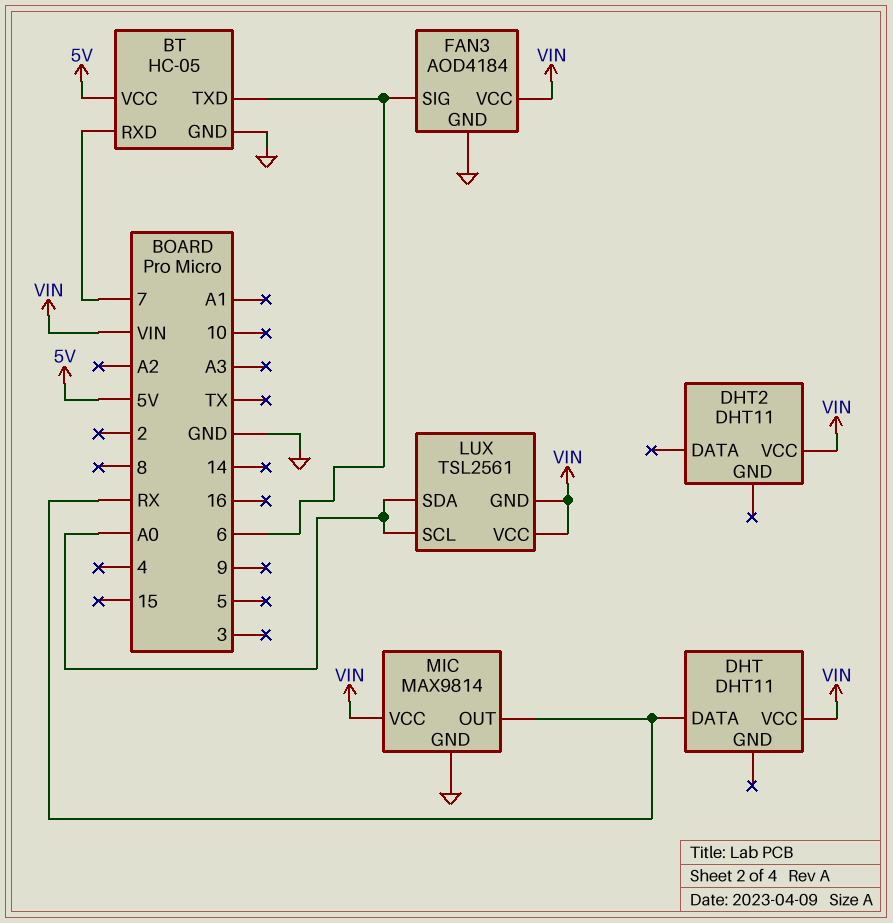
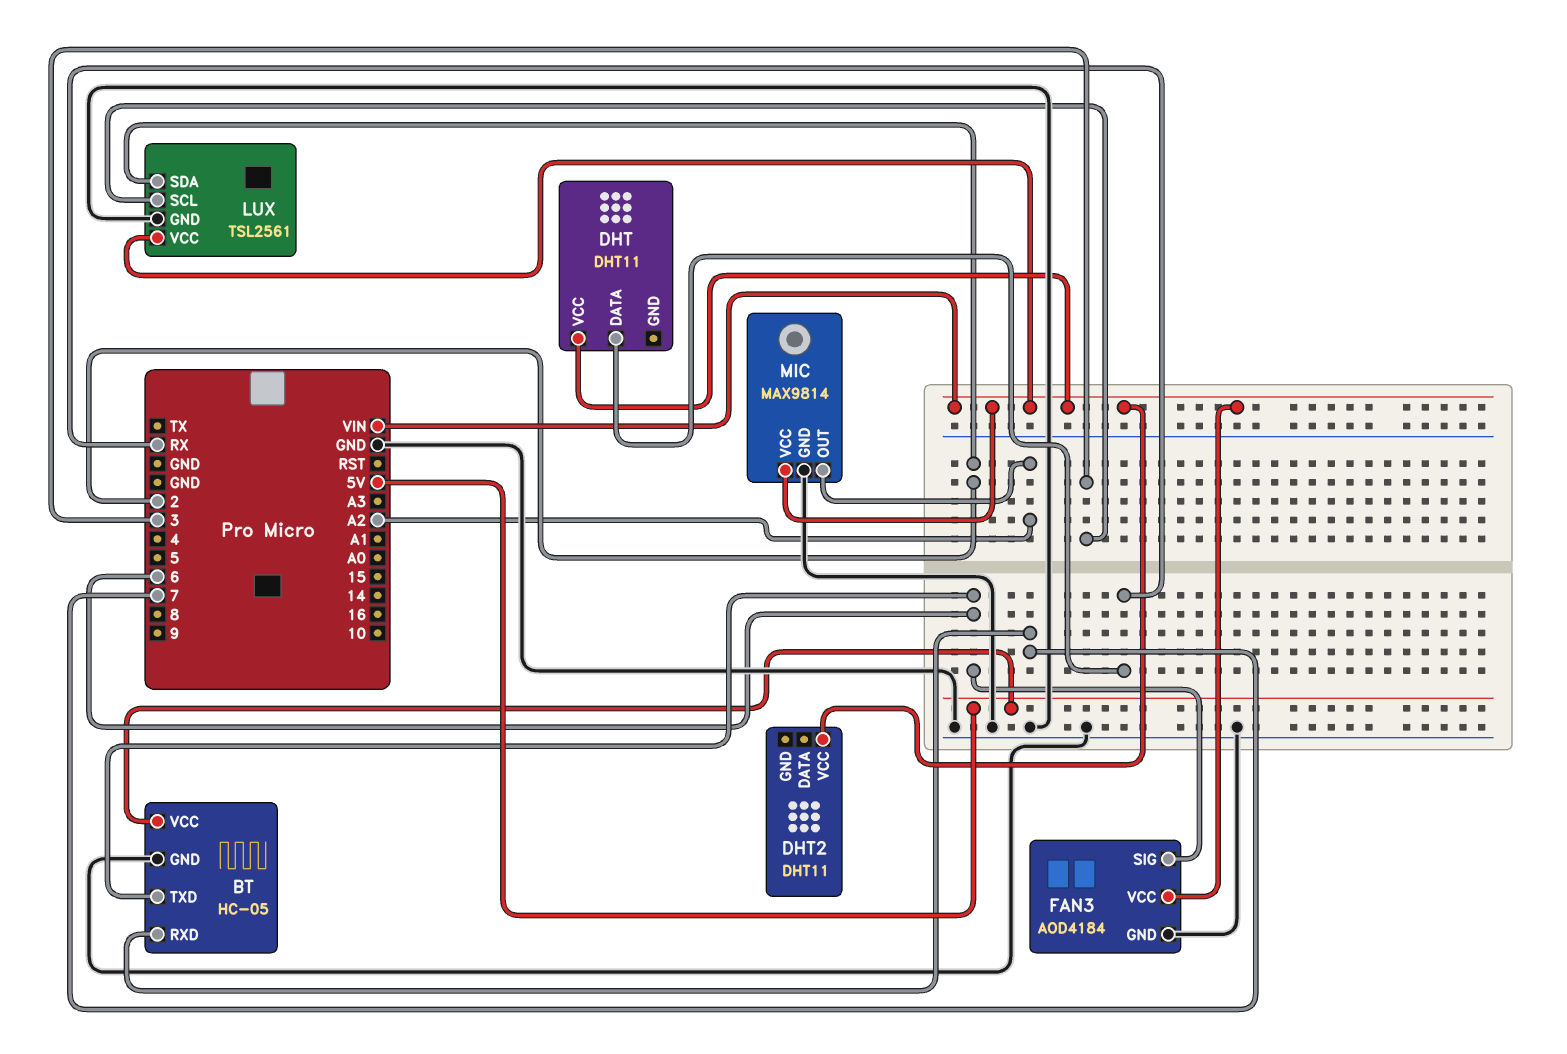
LUX pin GND: VIN -> GND
LUX pin SCL: A0 -> 3
LUX pin SDA: A0 -> 2
MIC pin OUT: RX -> A2

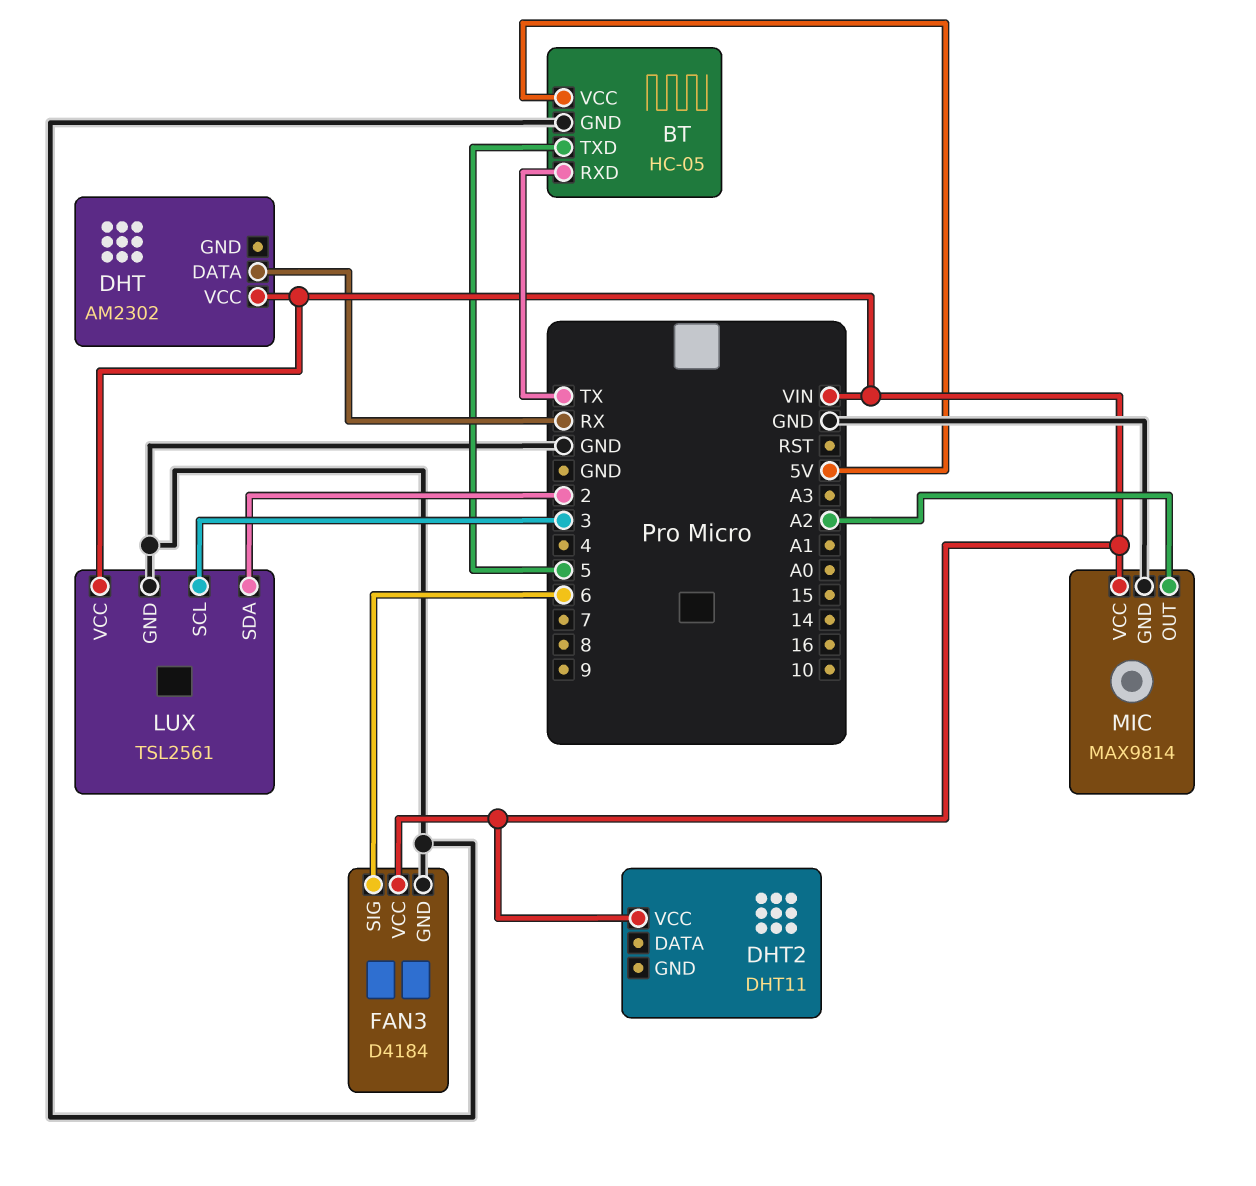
BT pin RXD: 7 -> TX
BT pin TXD: 6 -> 5
DHT: DHT11 -> AM2302
FAN3: AOD4184 -> D4184

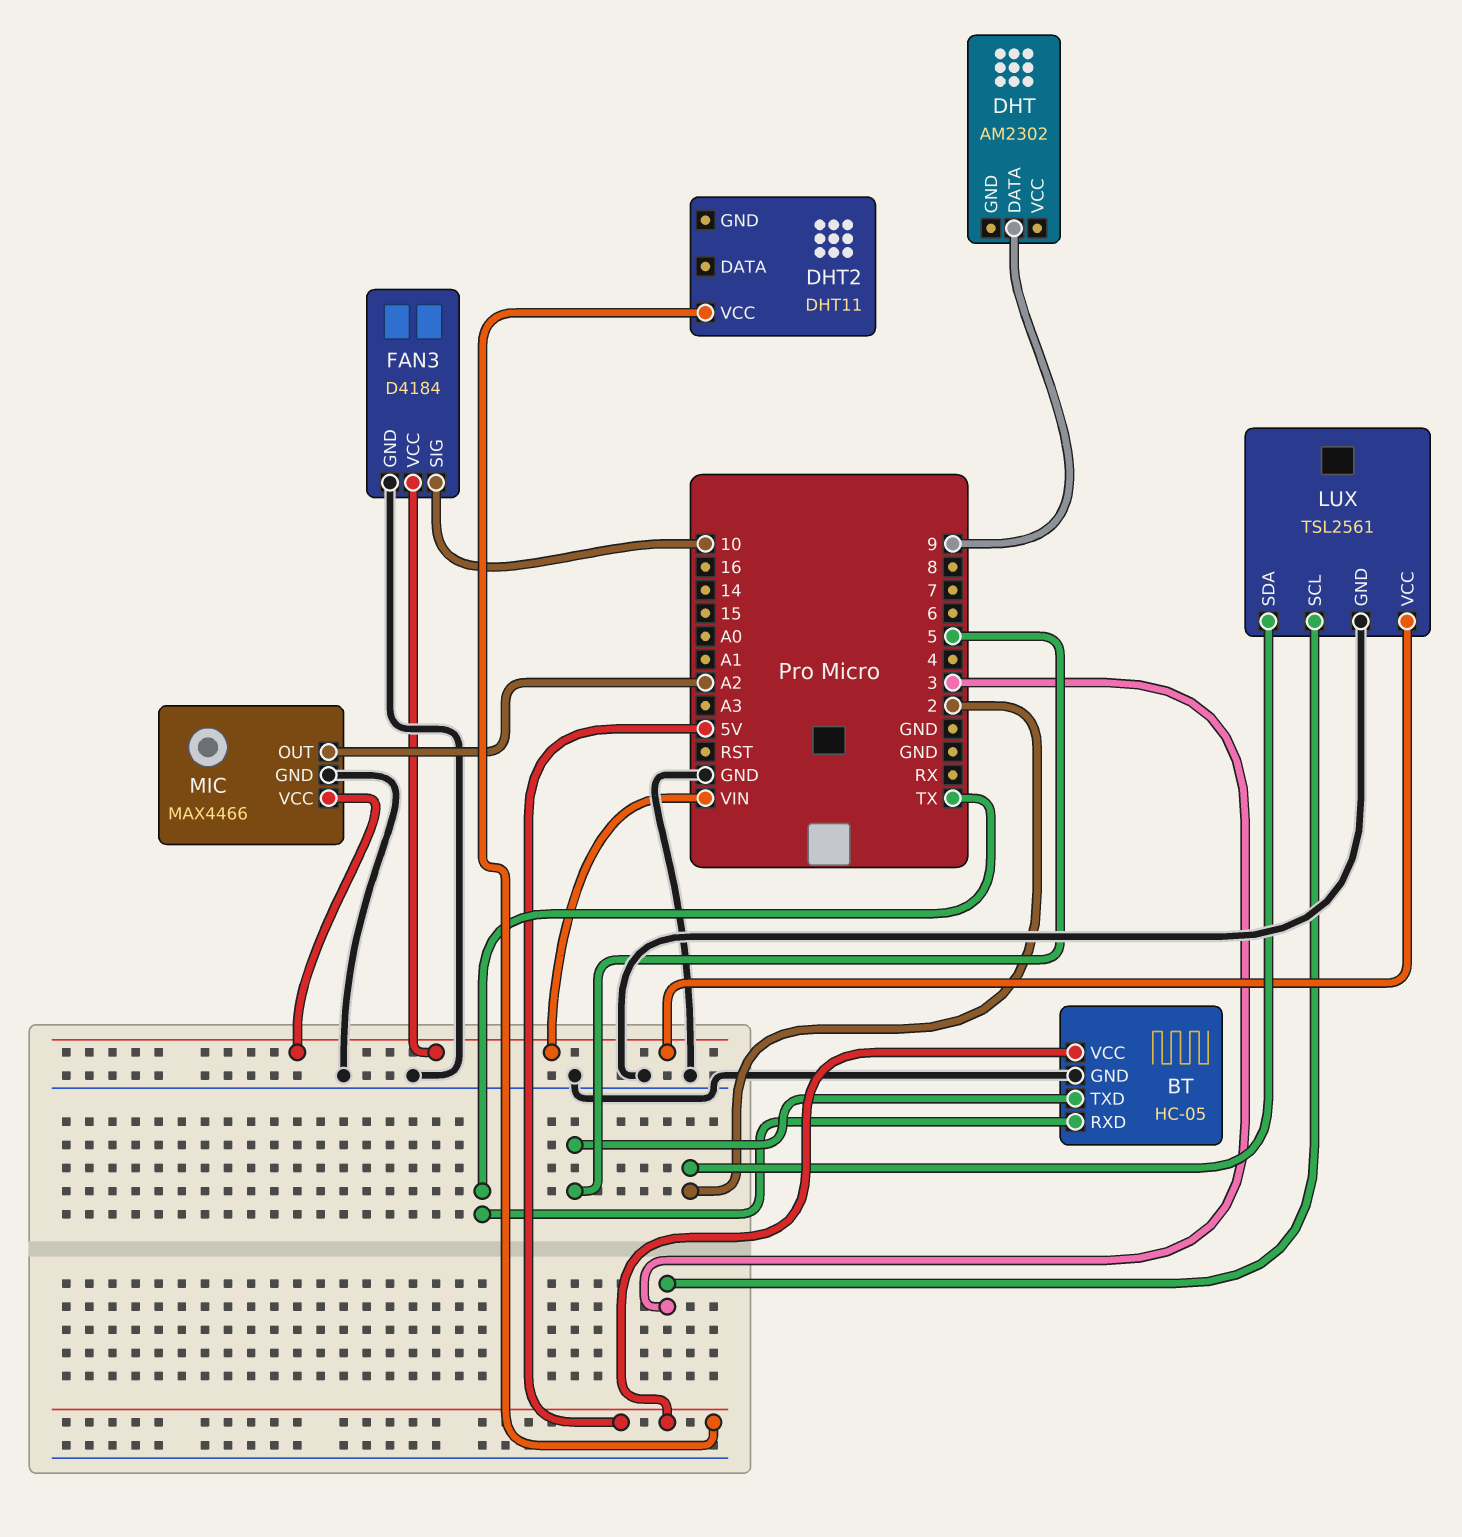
DHT pin DATA: RX -> 9
DHT pin VCC: VIN -> none
DHT2 pin VCC: VIN -> 5V
FAN3 pin SIG: 6 -> 10
MIC: MAX9814 -> MAX4466

